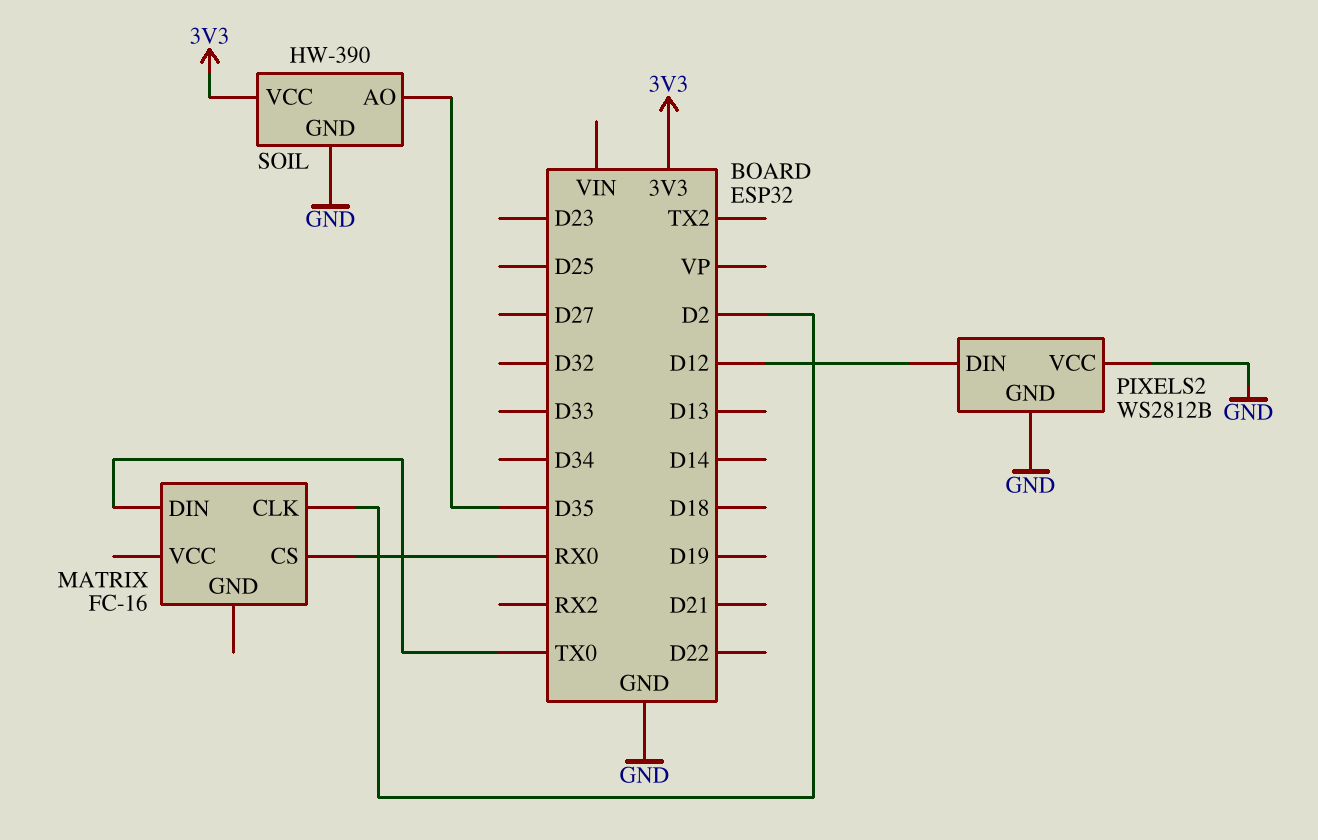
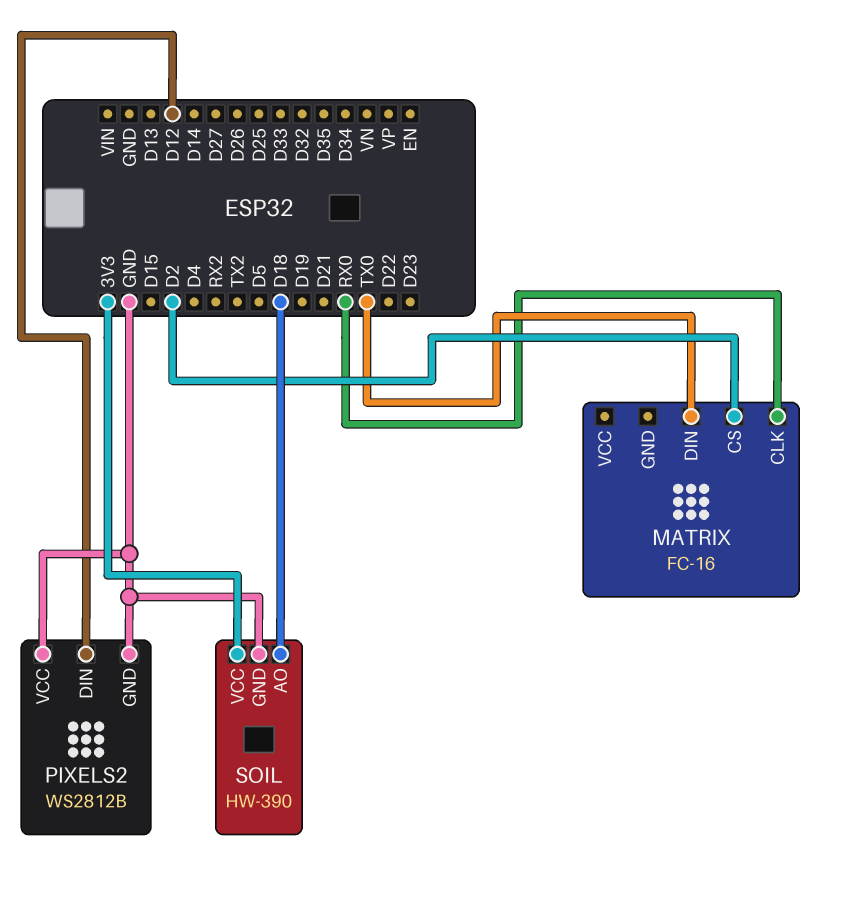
MATRIX pin CLK: D2 -> RX0
MATRIX pin CS: RX0 -> D2
SOIL pin AO: D35 -> D18

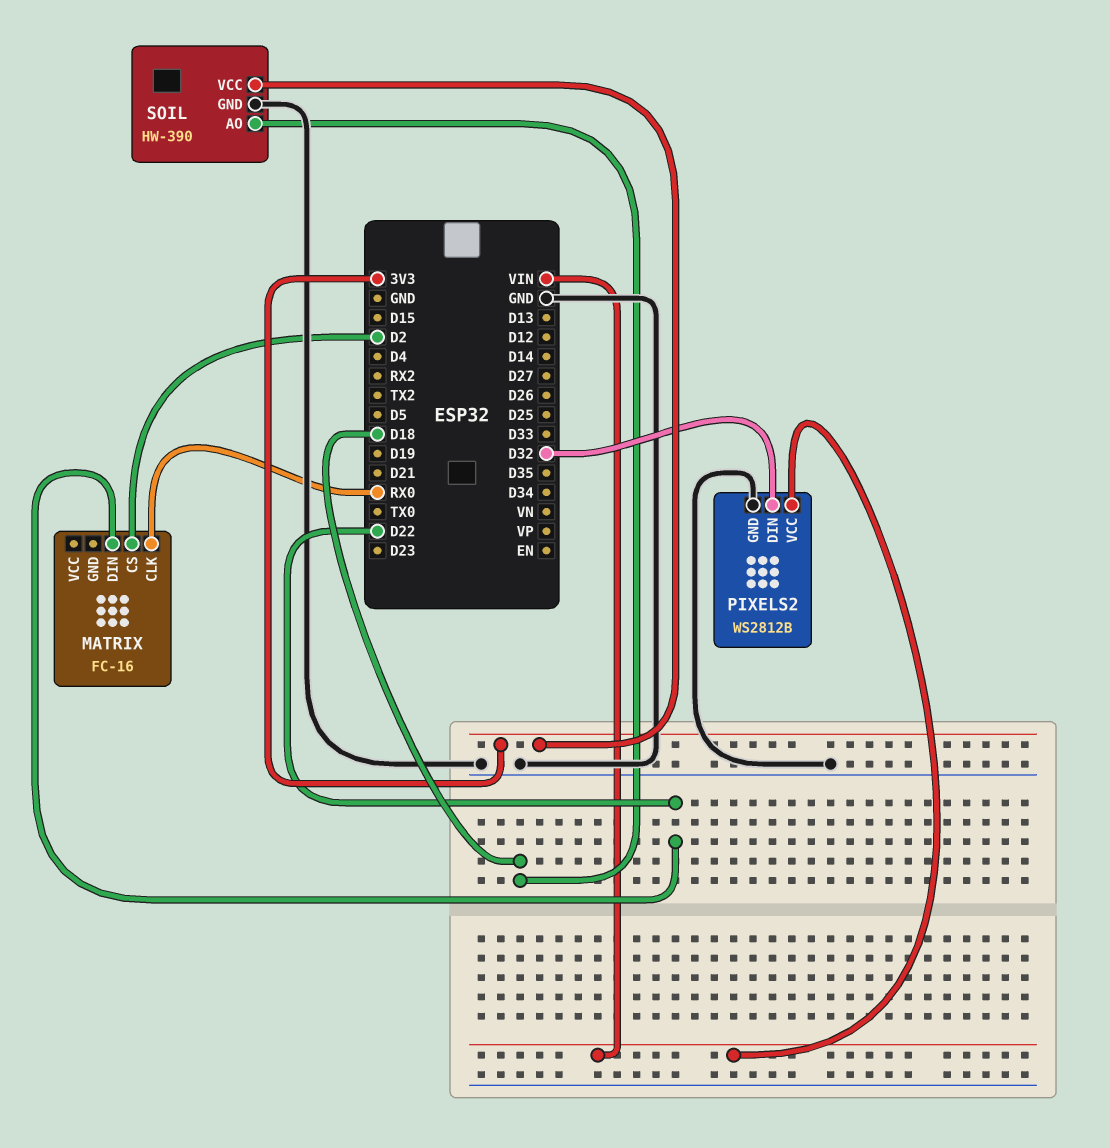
MATRIX pin DIN: TX0 -> D22
PIXELS2 pin DIN: D12 -> D32
PIXELS2 pin VCC: GND -> VIN

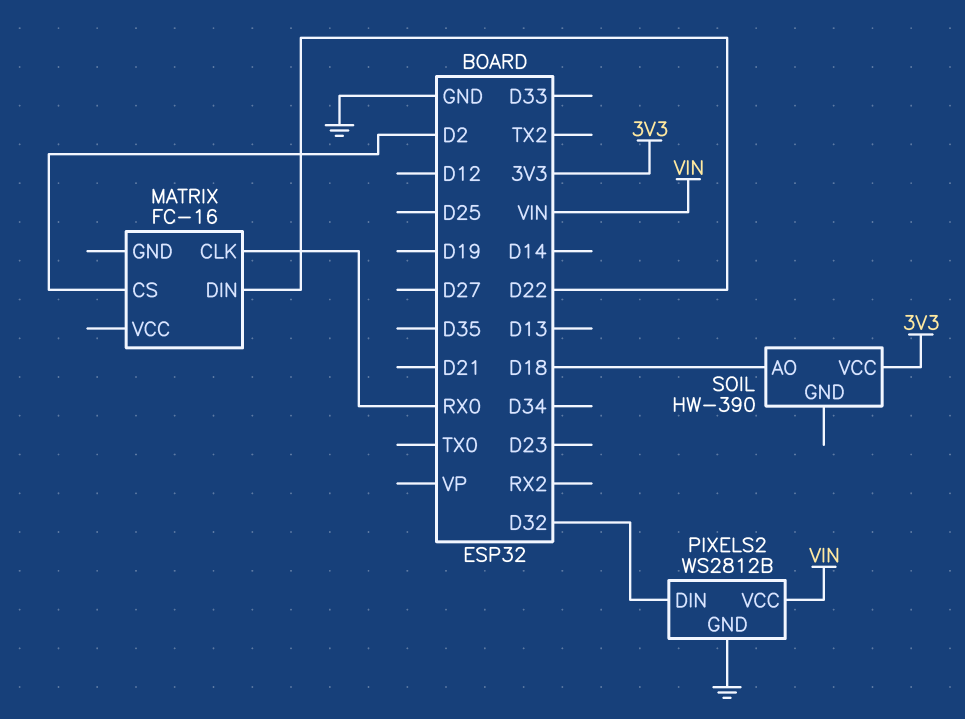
SOIL pin GND: GND -> none

